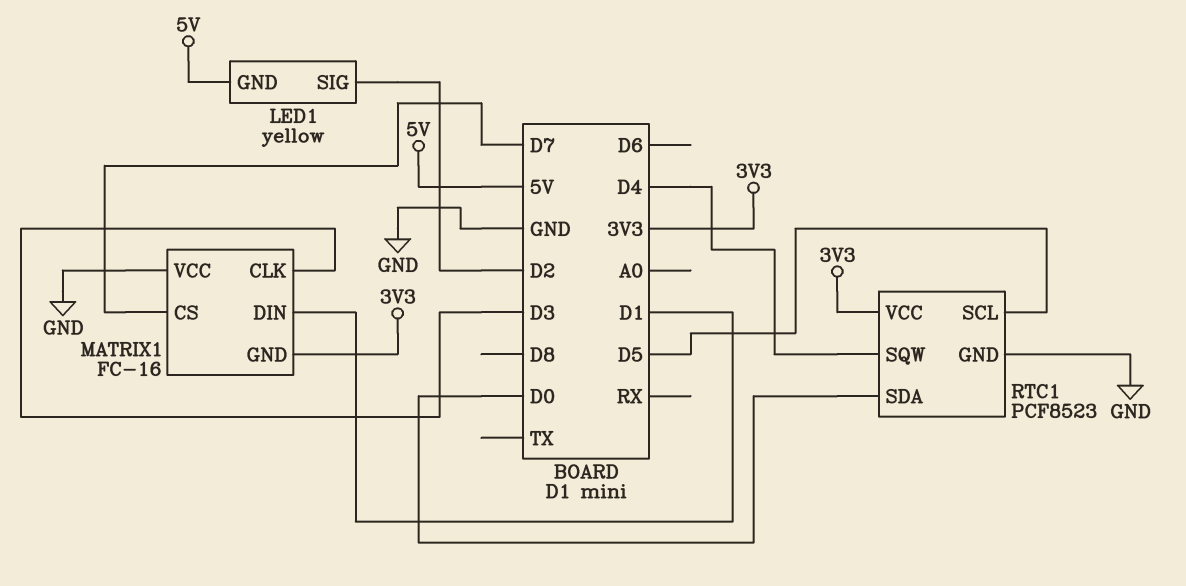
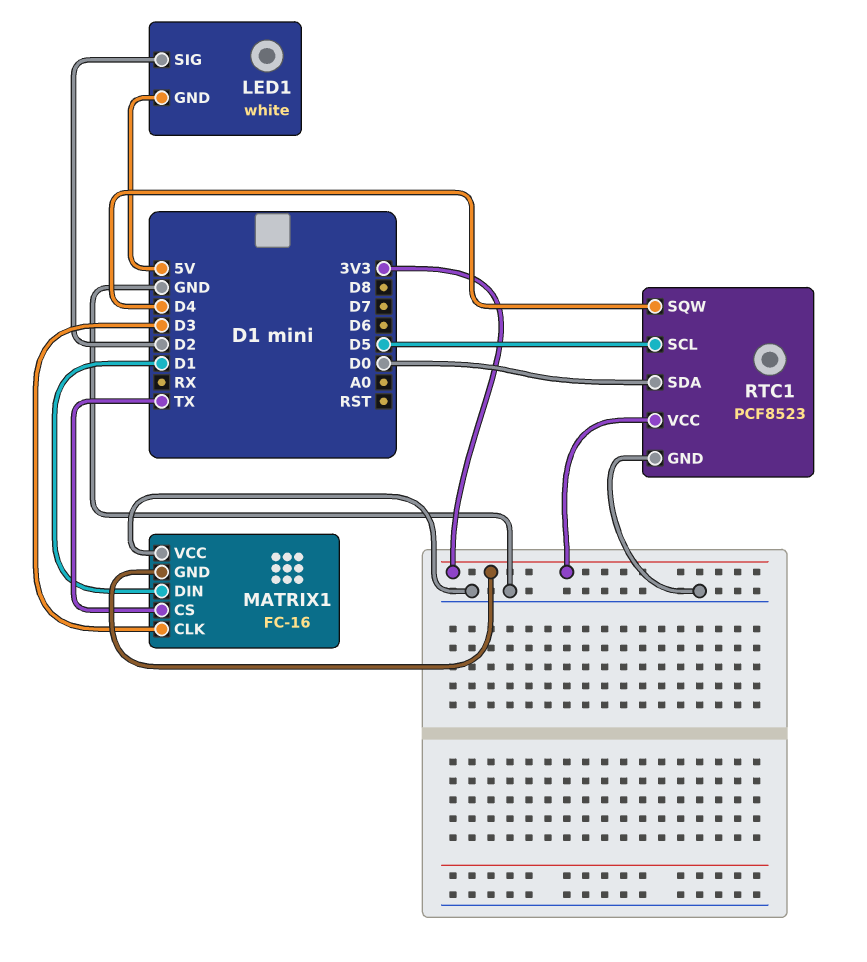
LED1: yellow -> white
MATRIX1 pin CS: D7 -> TX

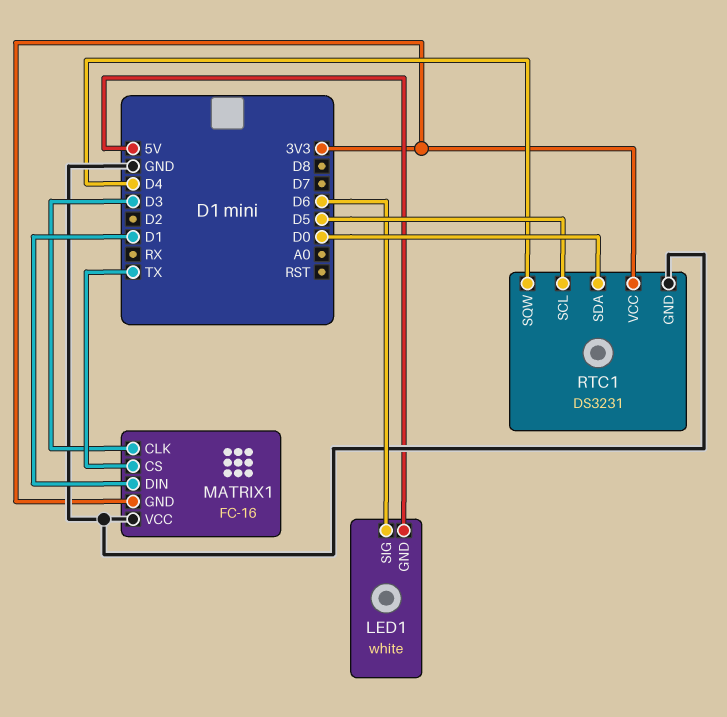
LED1 pin SIG: D2 -> D6
RTC1: PCF8523 -> DS3231

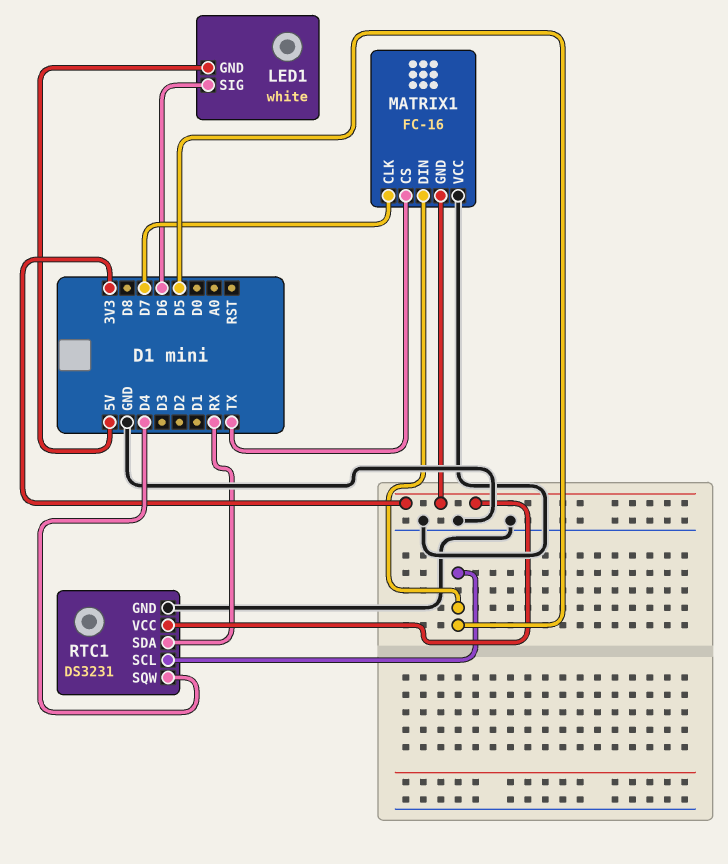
MATRIX1 pin CLK: D3 -> D7
MATRIX1 pin DIN: D1 -> D5
RTC1 pin SDA: D0 -> RX

